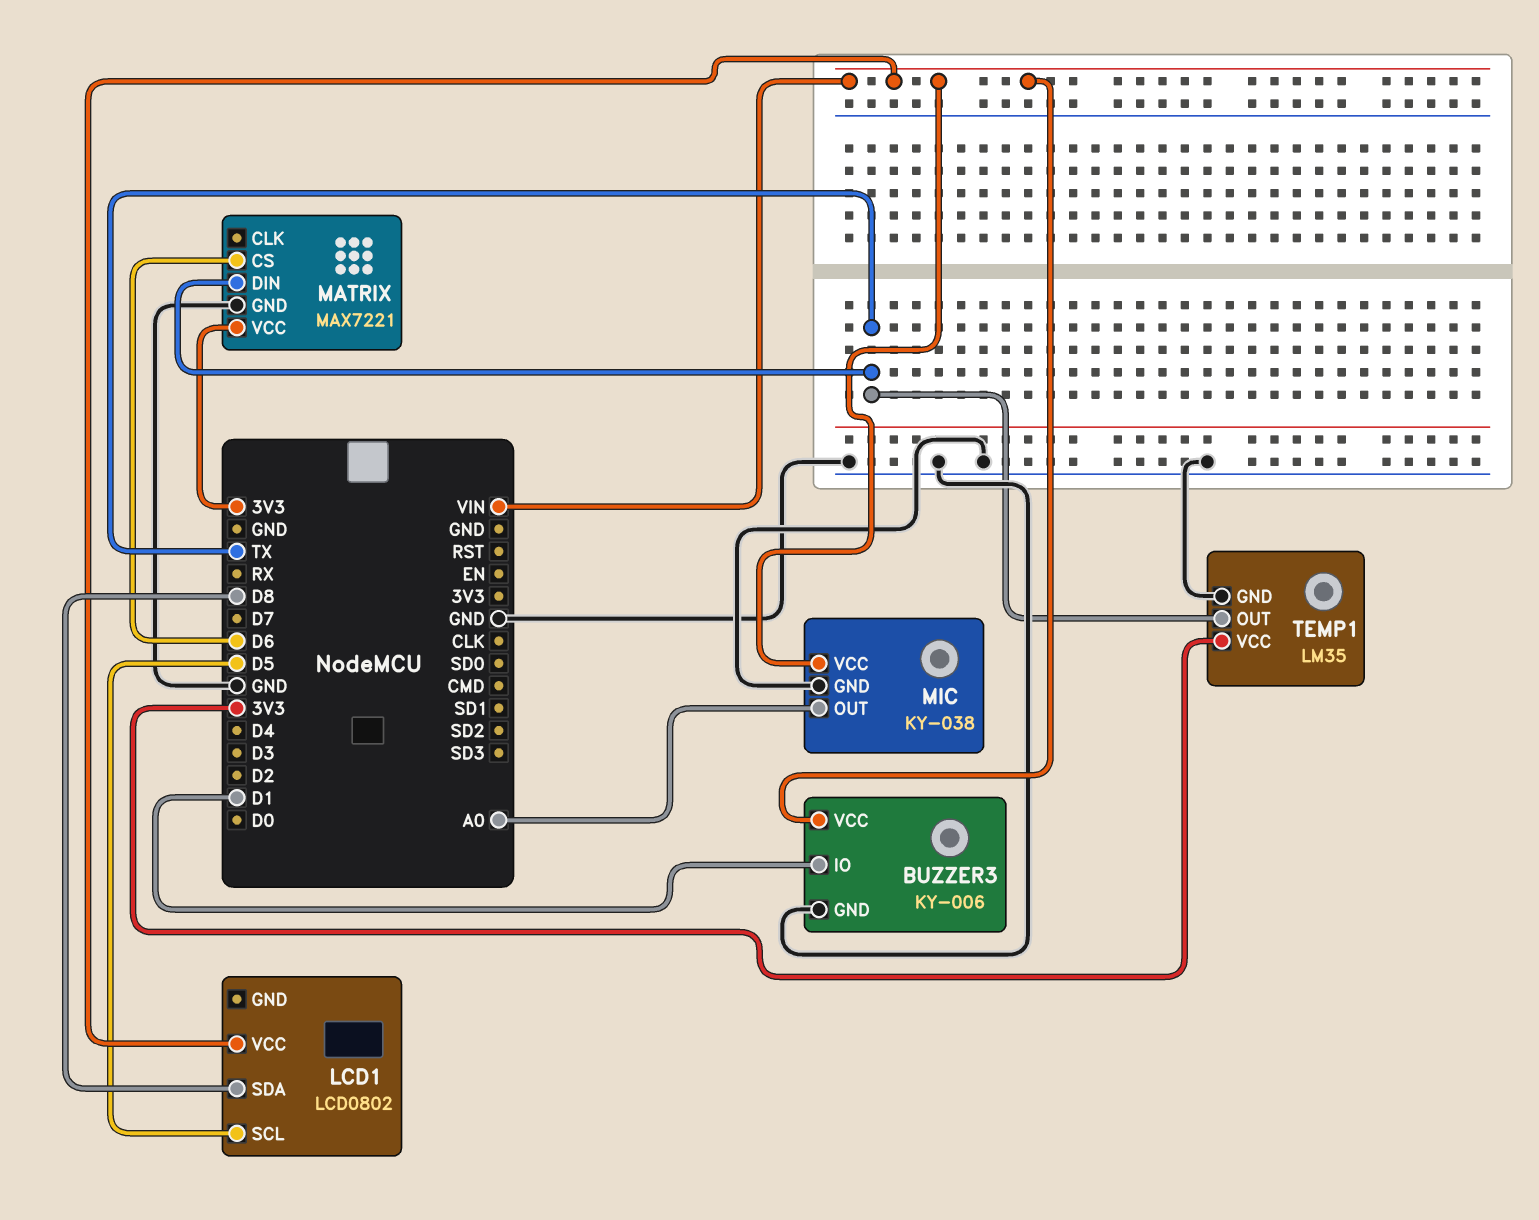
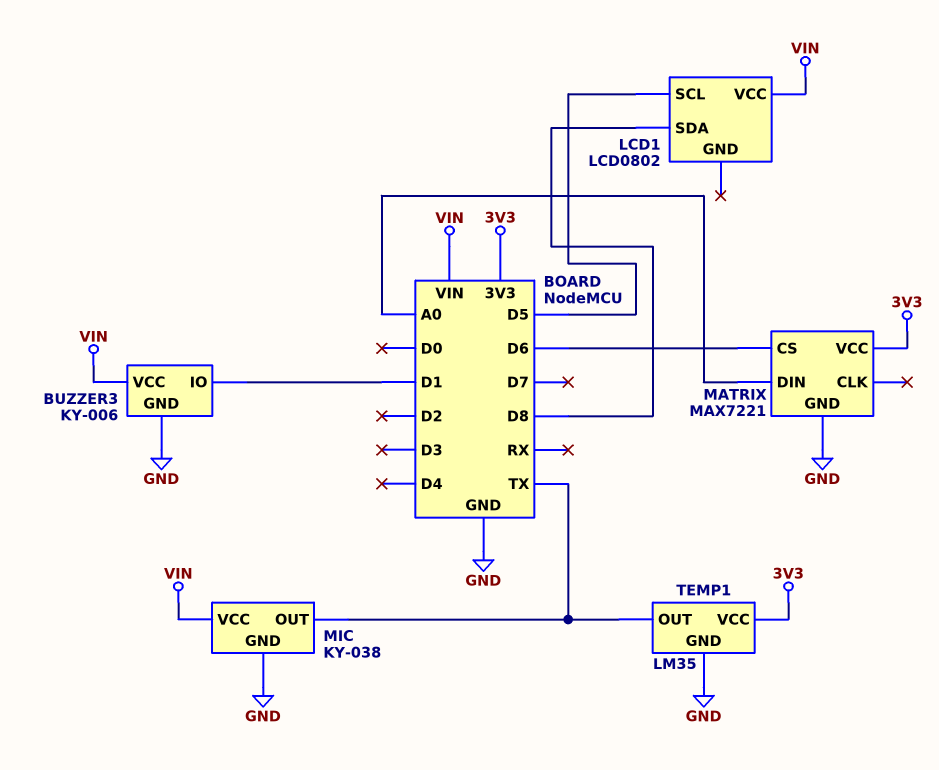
MATRIX pin DIN: TX -> A0
MIC pin OUT: A0 -> TX

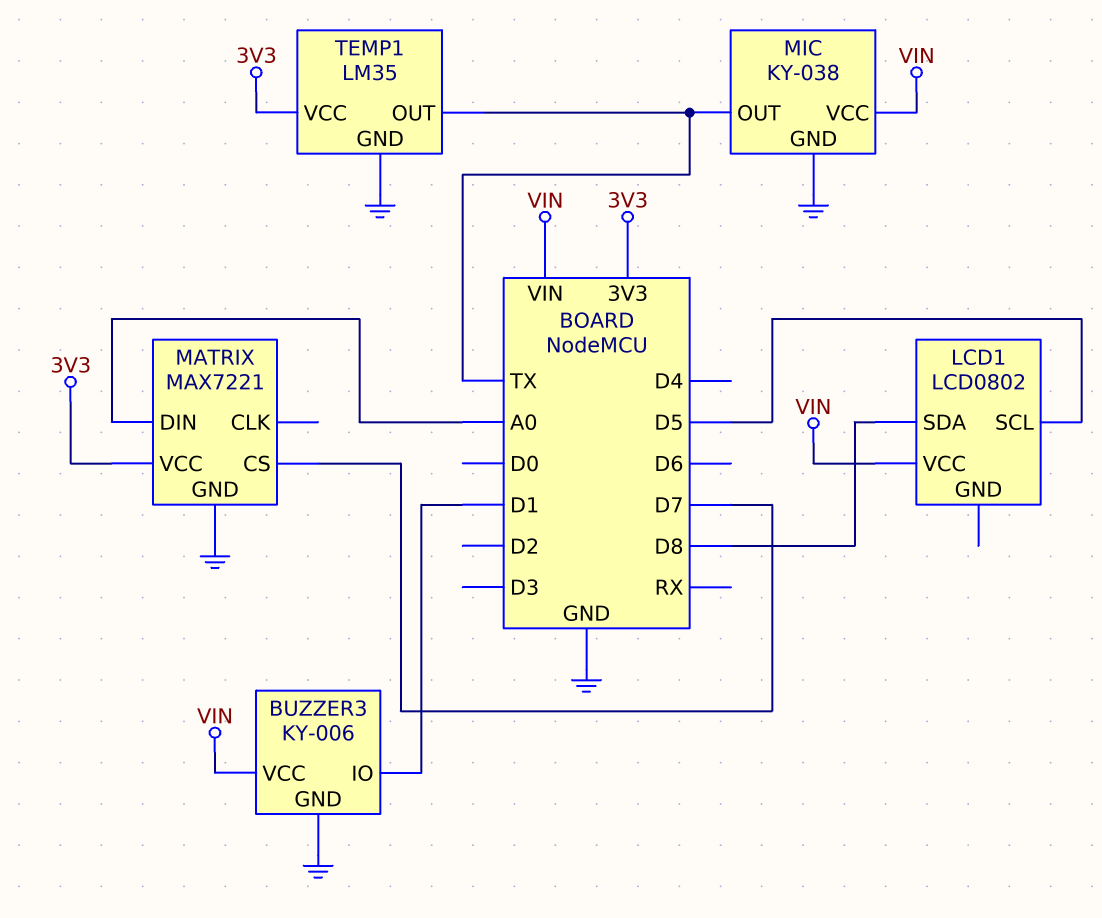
MATRIX pin CS: D6 -> D7

